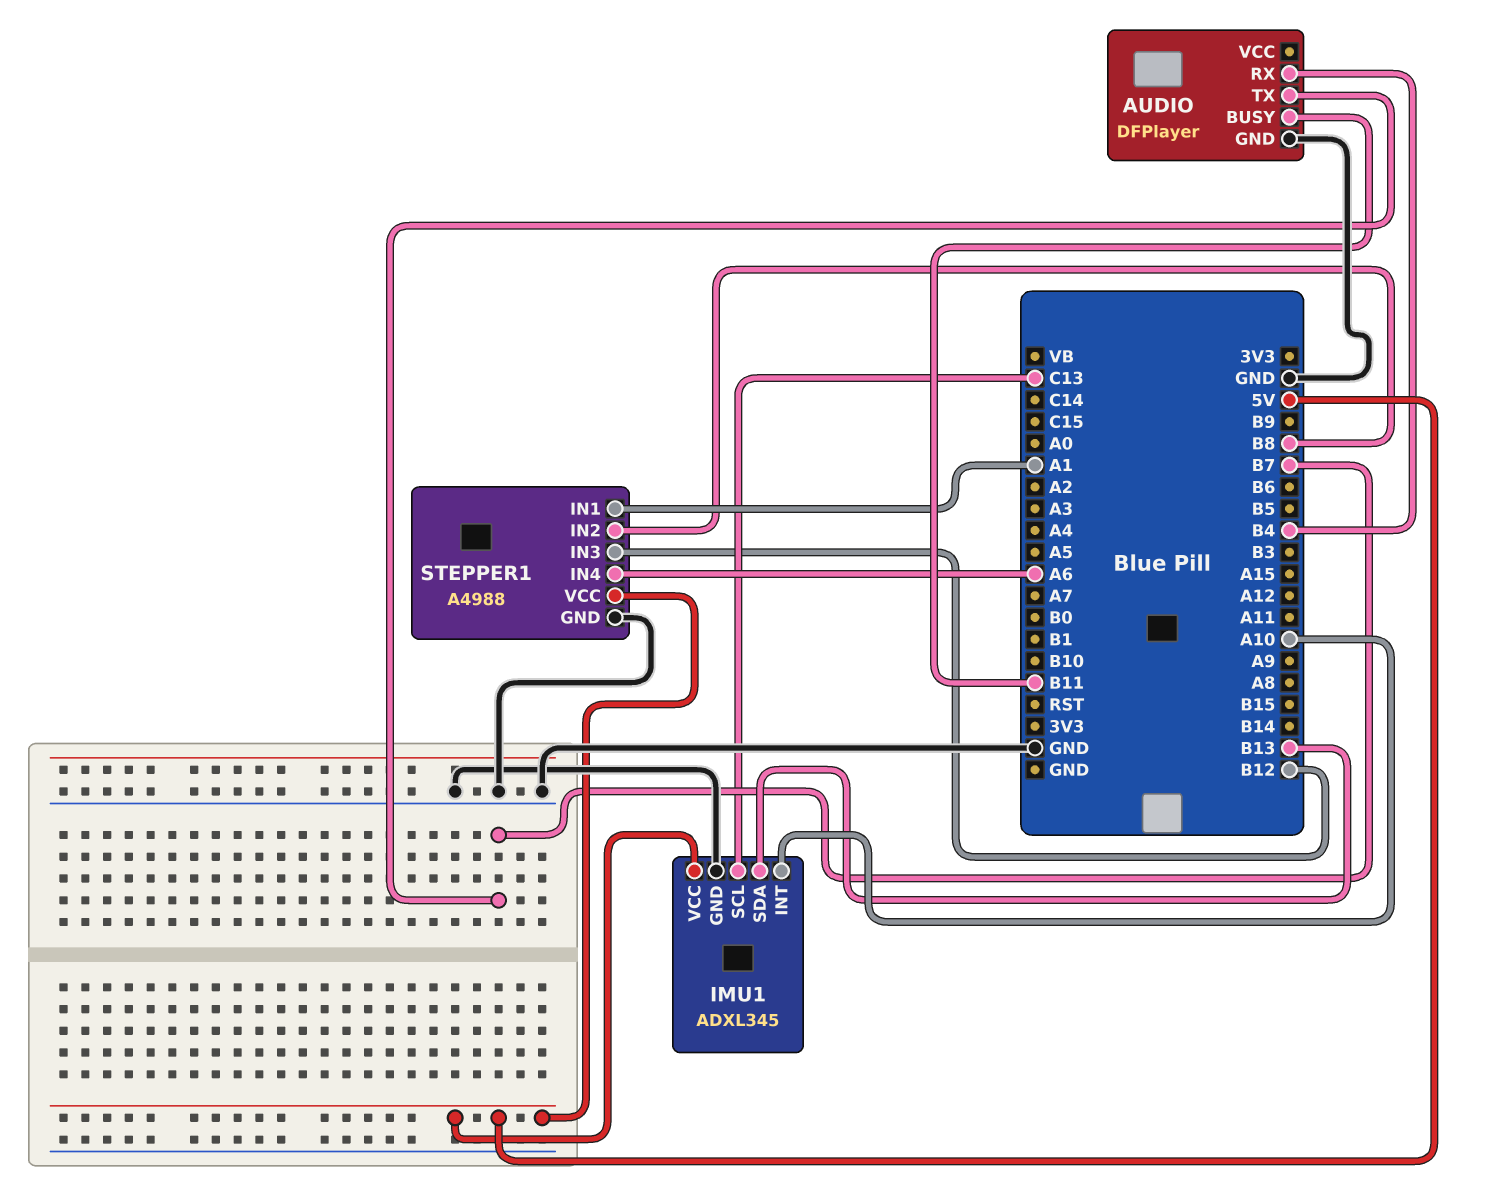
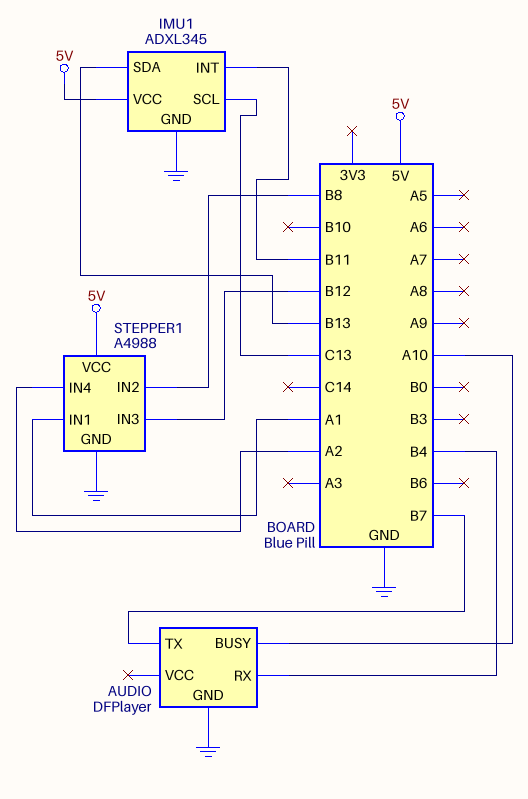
AUDIO pin BUSY: B11 -> A10
IMU1 pin INT: A10 -> B11
STEPPER1 pin IN4: A6 -> A2

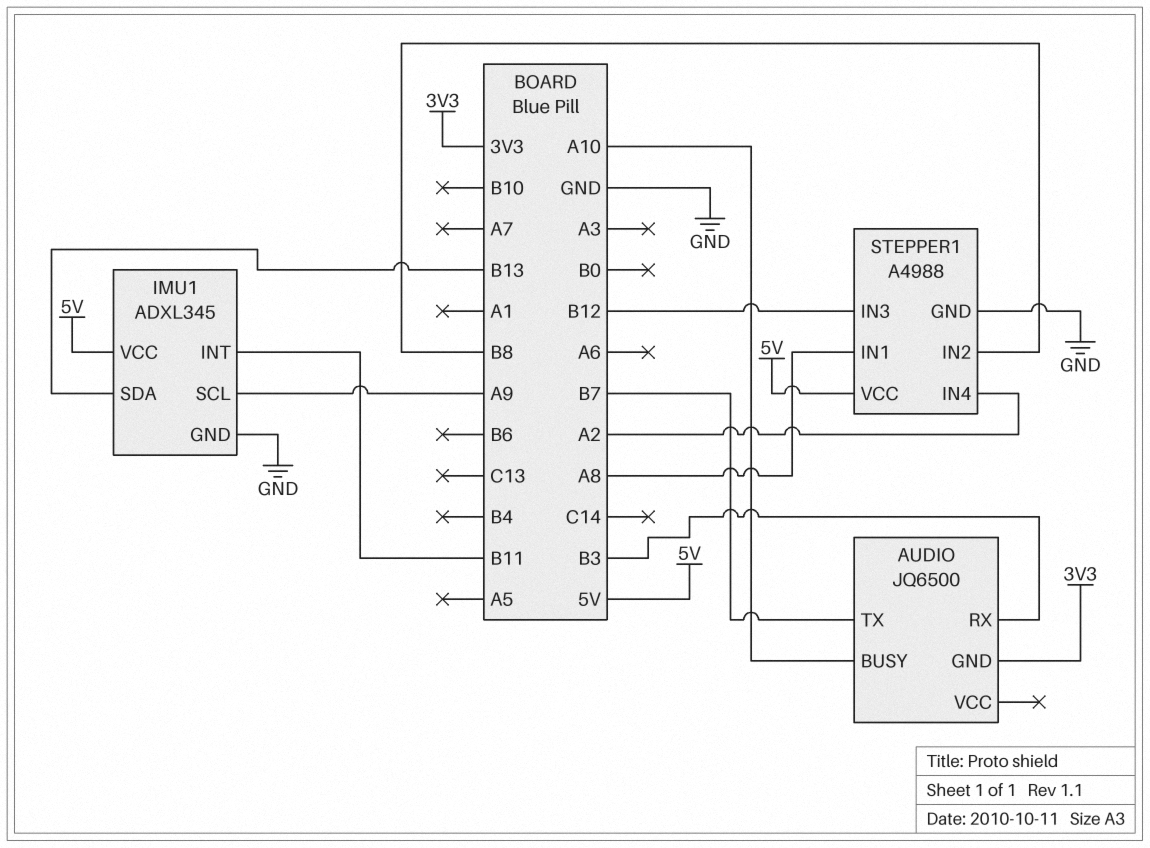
AUDIO: DFPlayer -> JQ6500
AUDIO pin GND: GND -> 3V3
AUDIO pin RX: B4 -> B3
IMU1 pin SCL: C13 -> A9
STEPPER1 pin IN1: A1 -> A8

